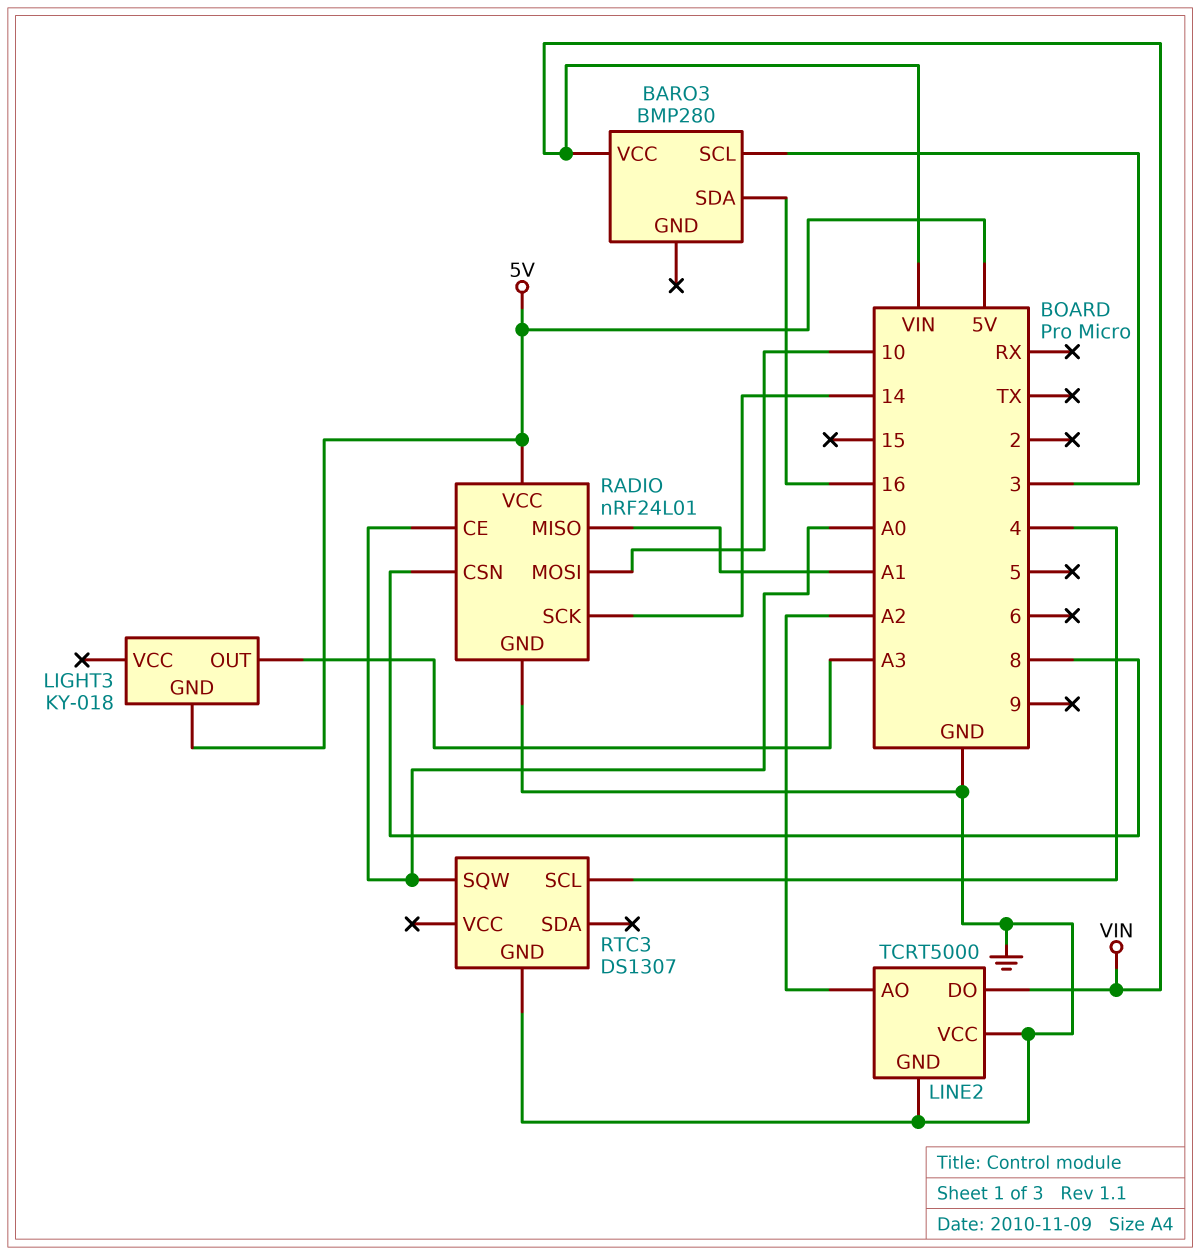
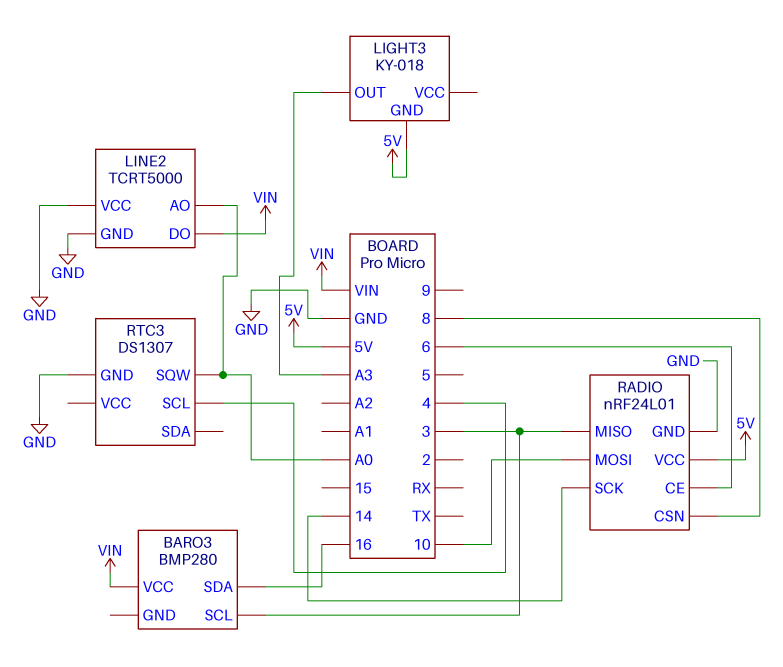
LINE2 pin AO: A2 -> A0
RADIO pin CE: A0 -> 6
RADIO pin MISO: A1 -> 3

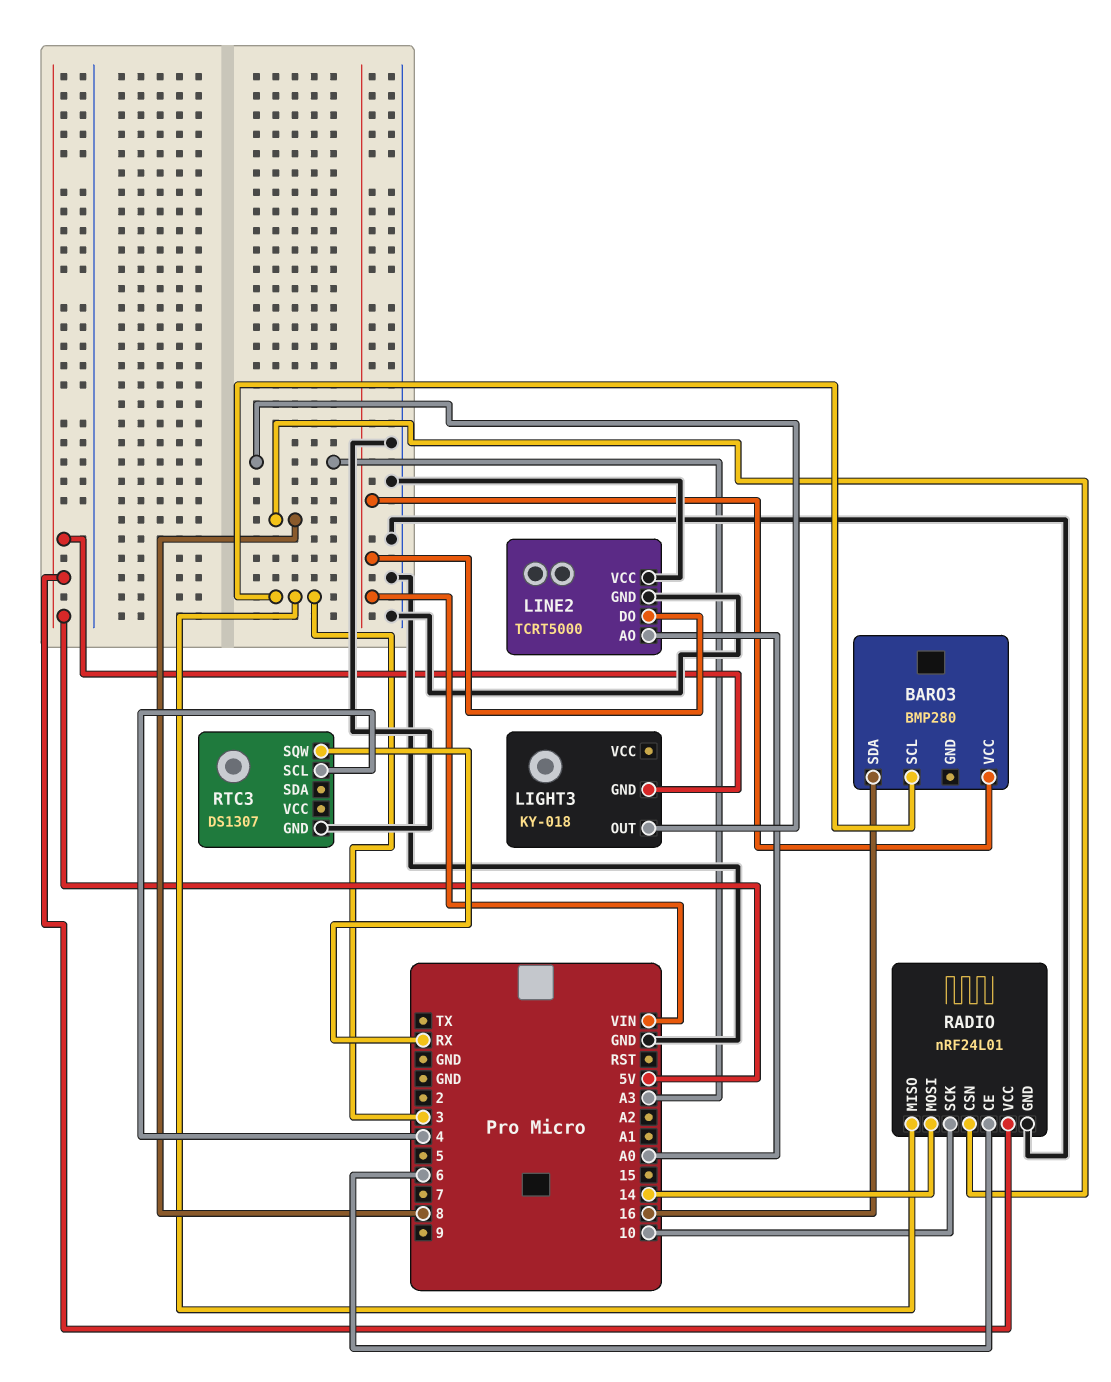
RADIO pin MOSI: 10 -> 14
RADIO pin SCK: 14 -> 10
RTC3 pin SQW: A0 -> RX

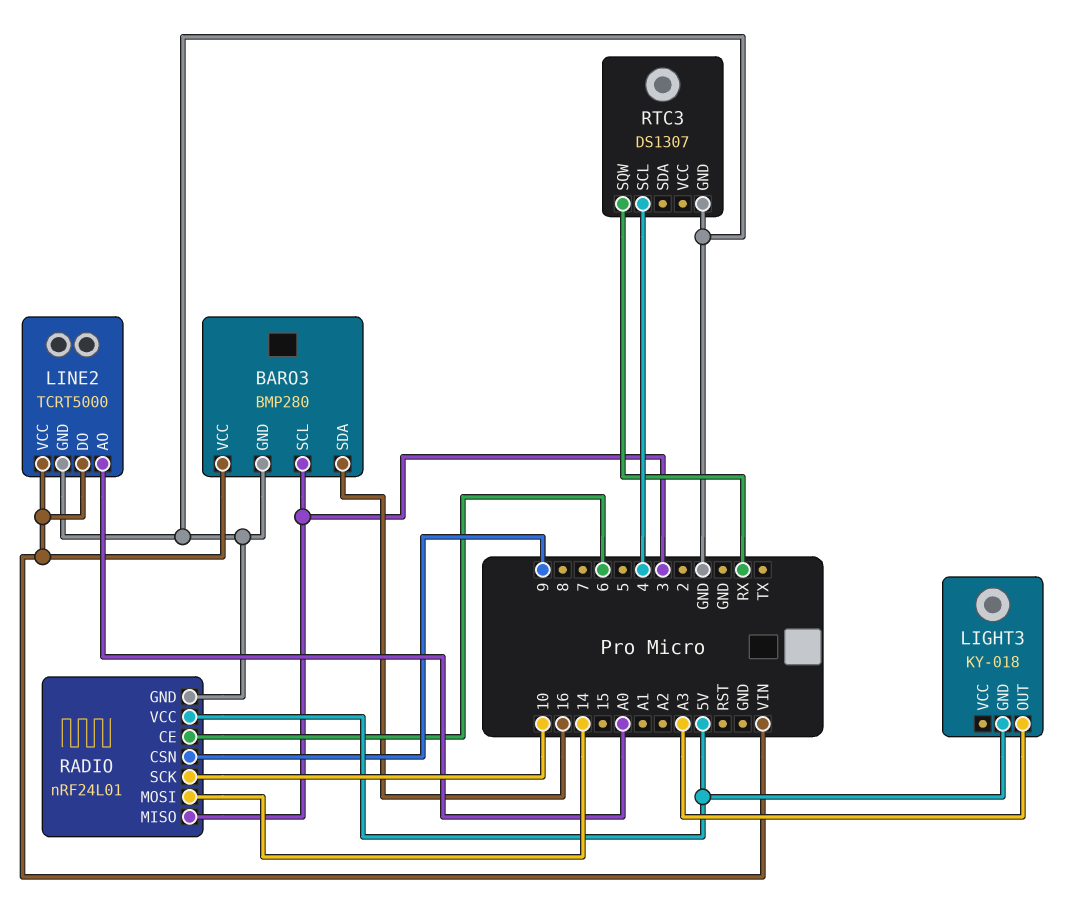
BARO3 pin GND: none -> GND
LINE2 pin VCC: GND -> VIN
RADIO pin CSN: 8 -> 9

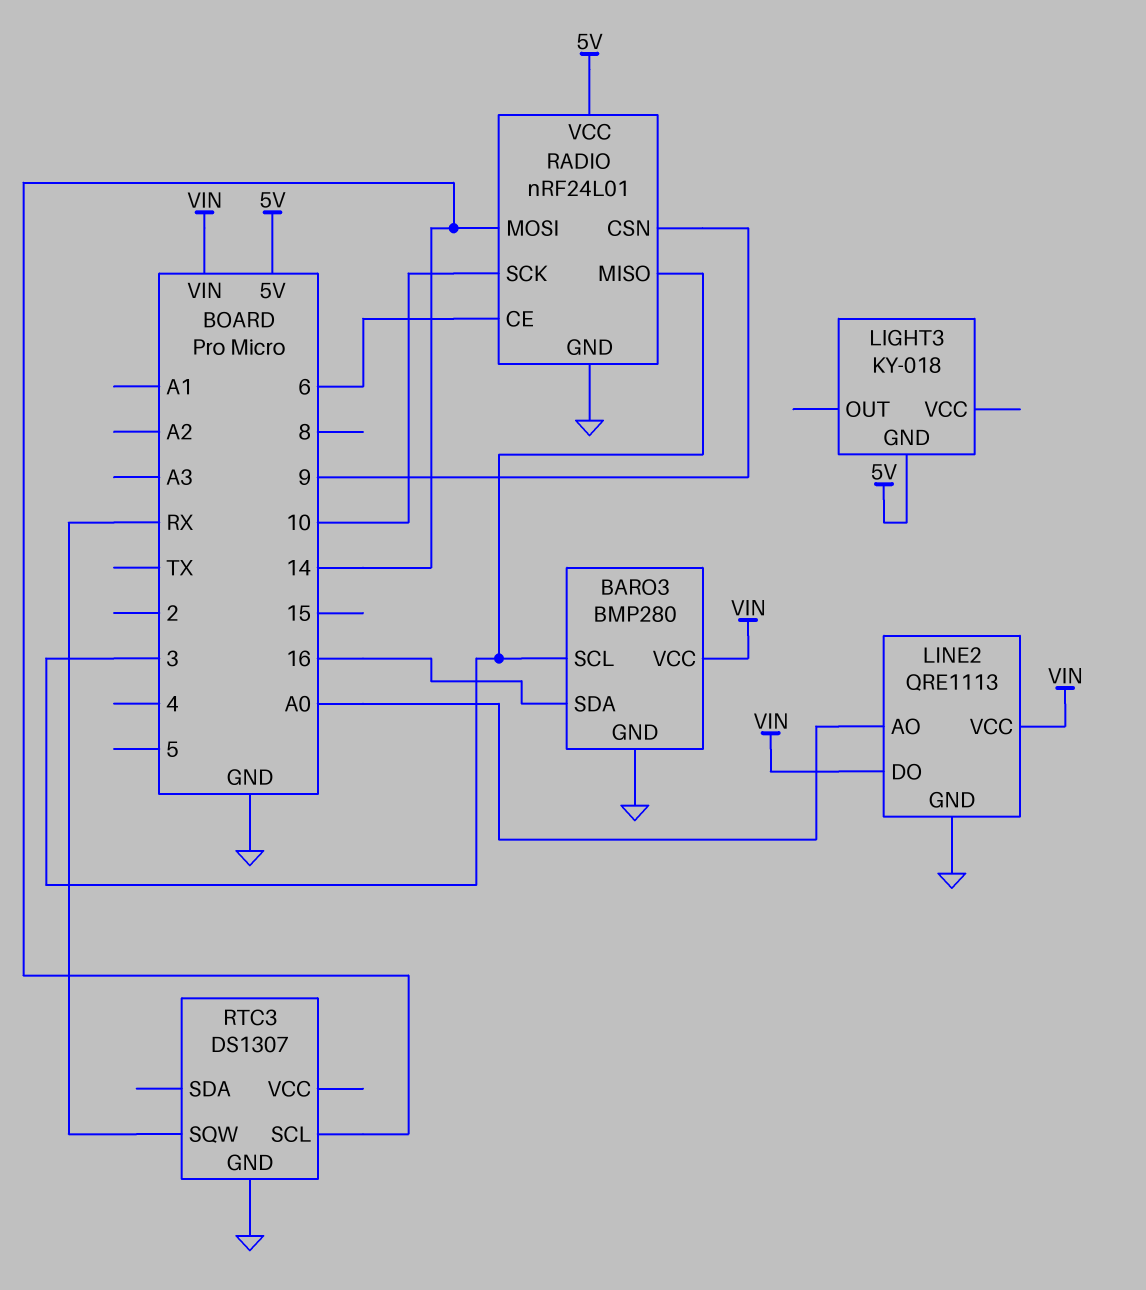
LIGHT3 pin OUT: A3 -> none
LINE2: TCRT5000 -> QRE1113
RTC3 pin SCL: 4 -> 14

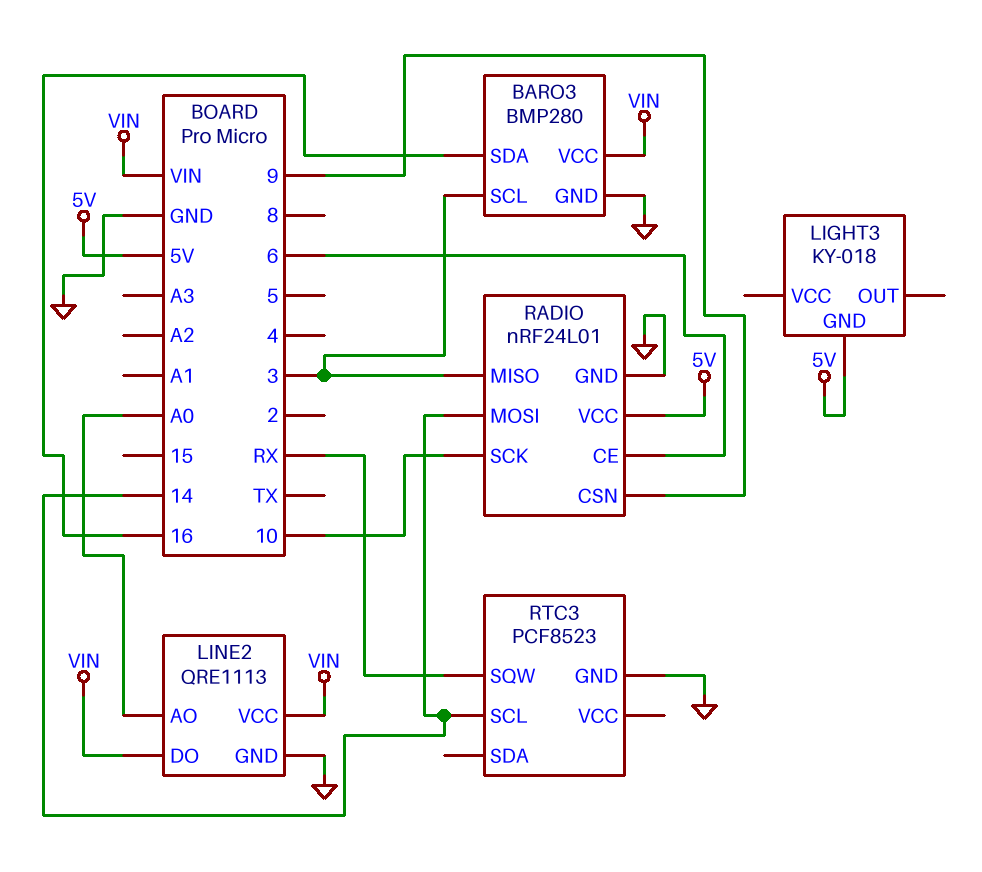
RTC3: DS1307 -> PCF8523

